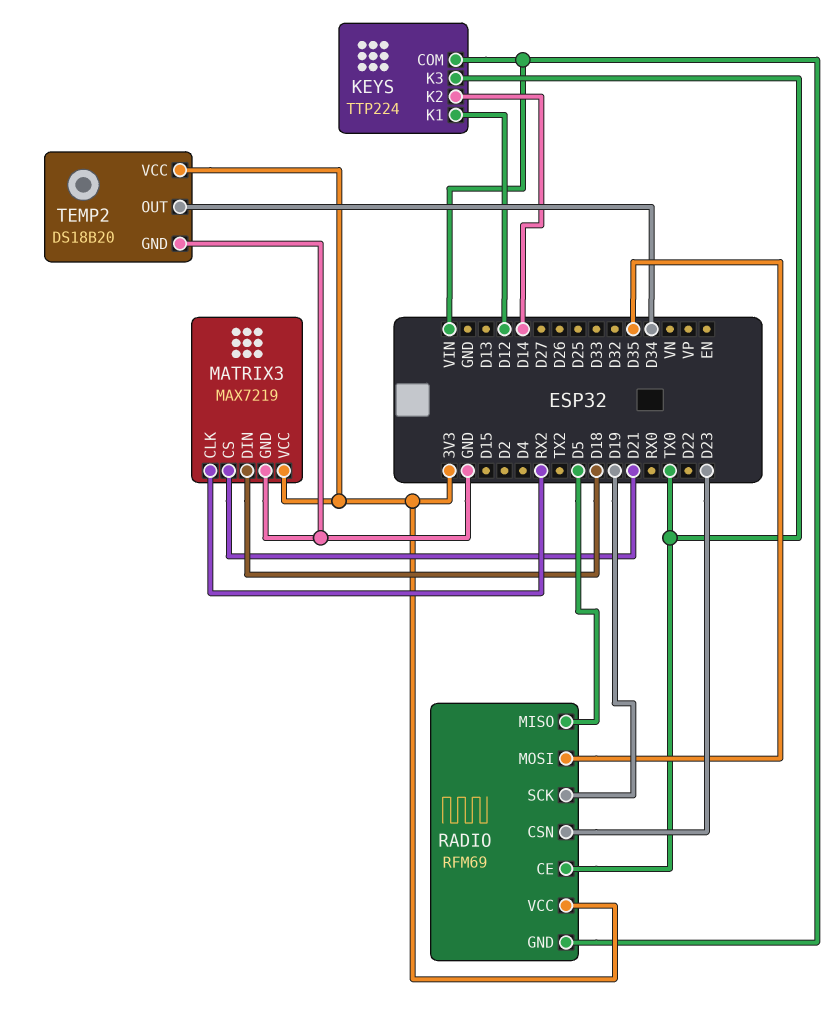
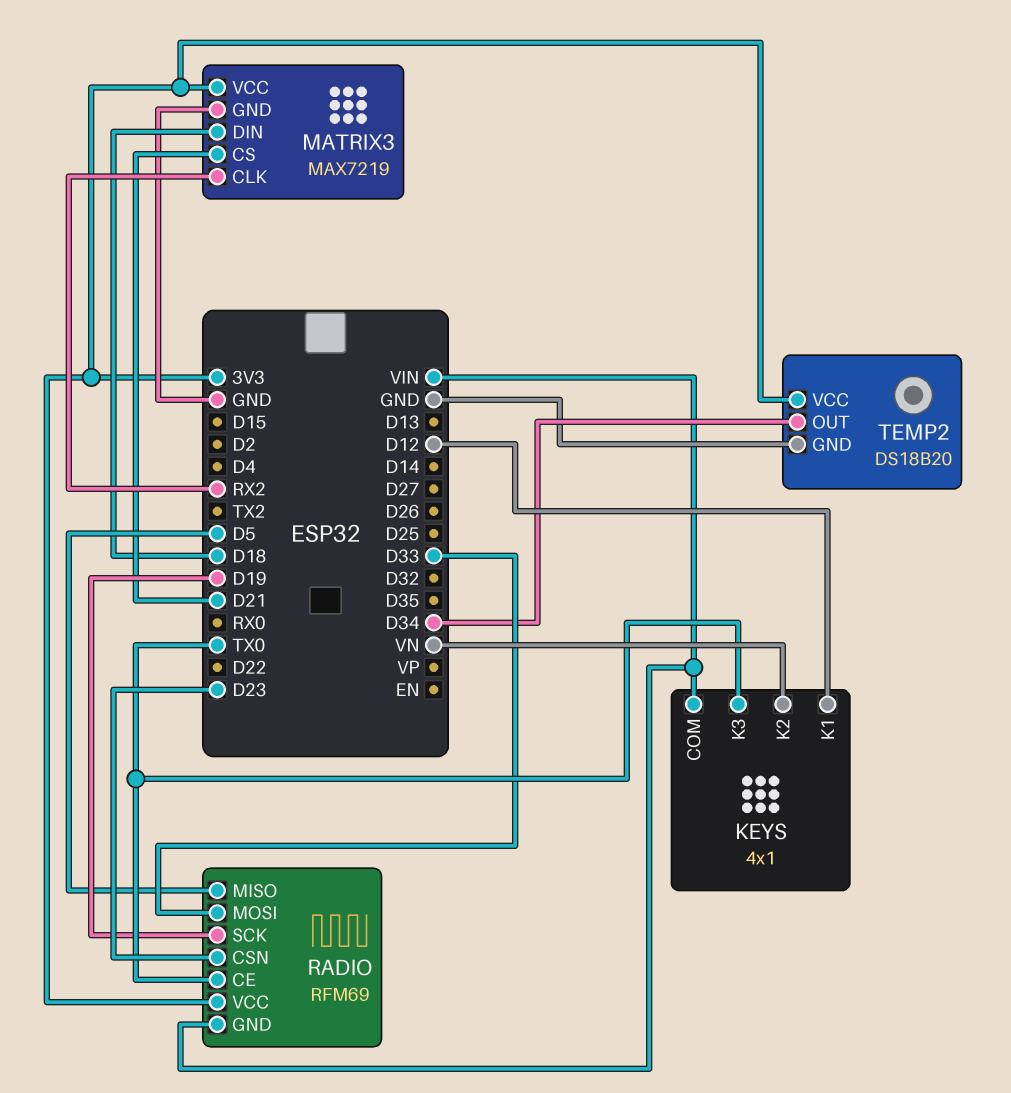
KEYS: TTP224 -> 4x1
KEYS pin K2: D14 -> VN
RADIO pin MOSI: D35 -> D33

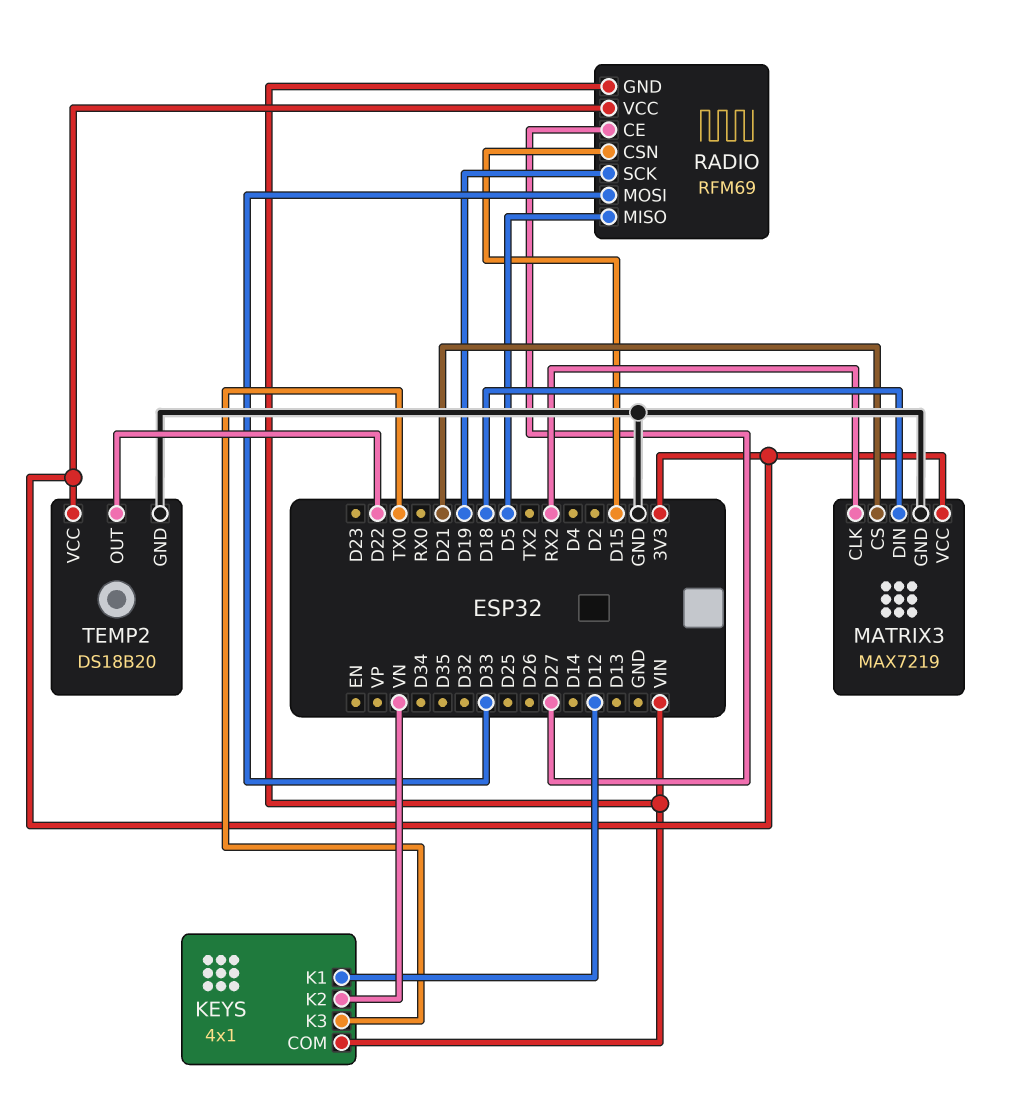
RADIO pin CE: TX0 -> D27
RADIO pin CSN: D23 -> D15
TEMP2 pin OUT: D34 -> D22

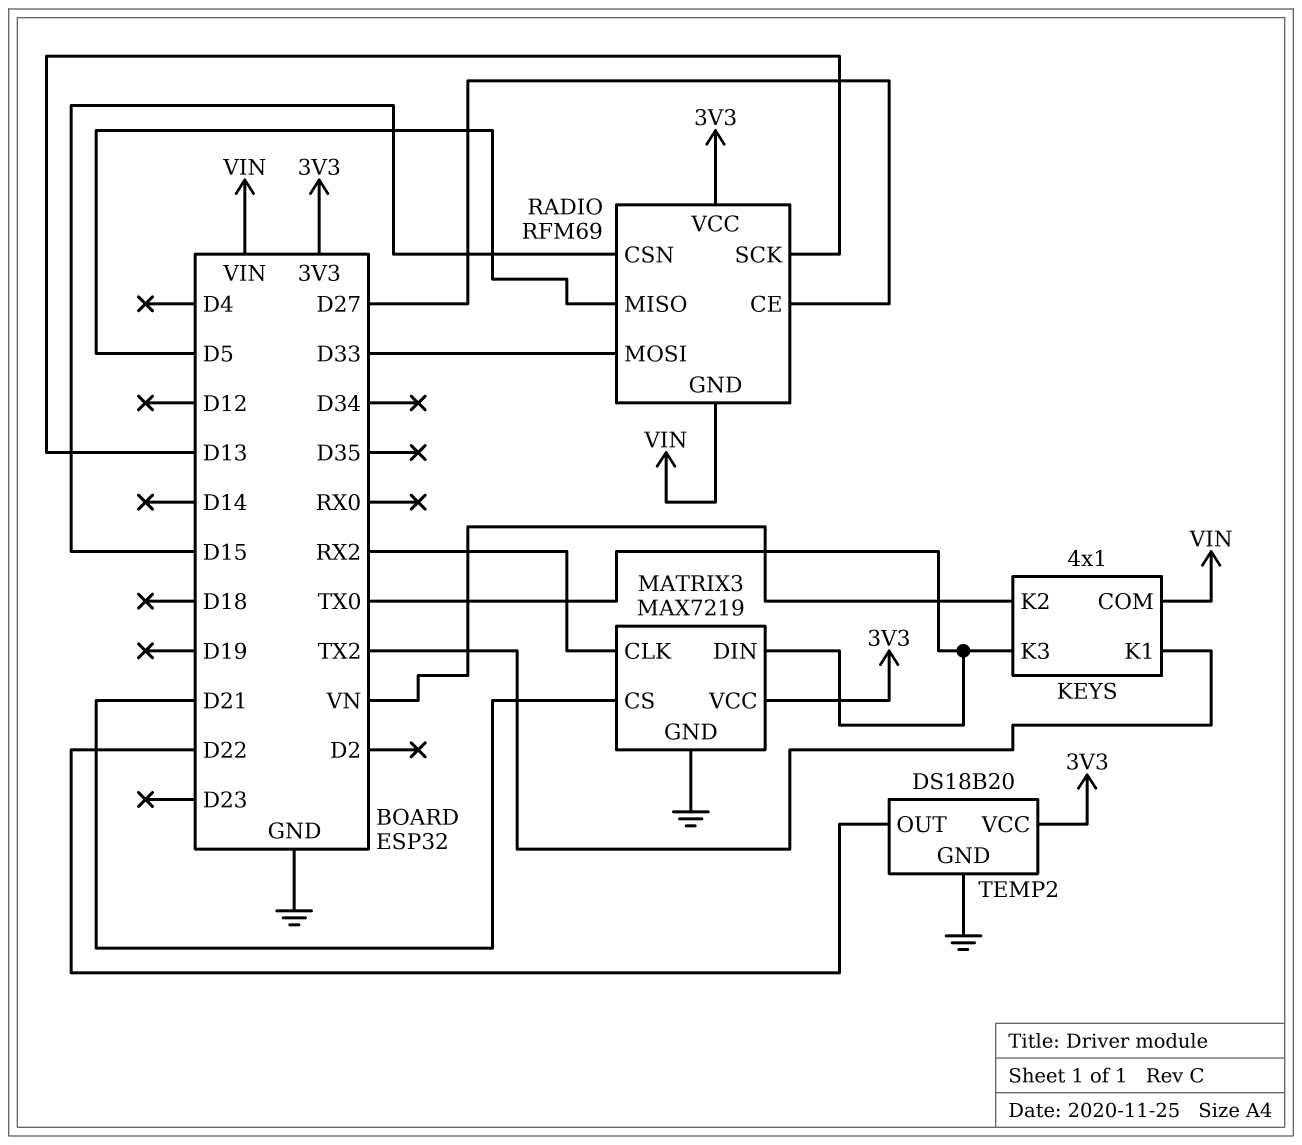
KEYS pin K1: D12 -> TX2
MATRIX3 pin DIN: D18 -> TX0
RADIO pin SCK: D19 -> D13

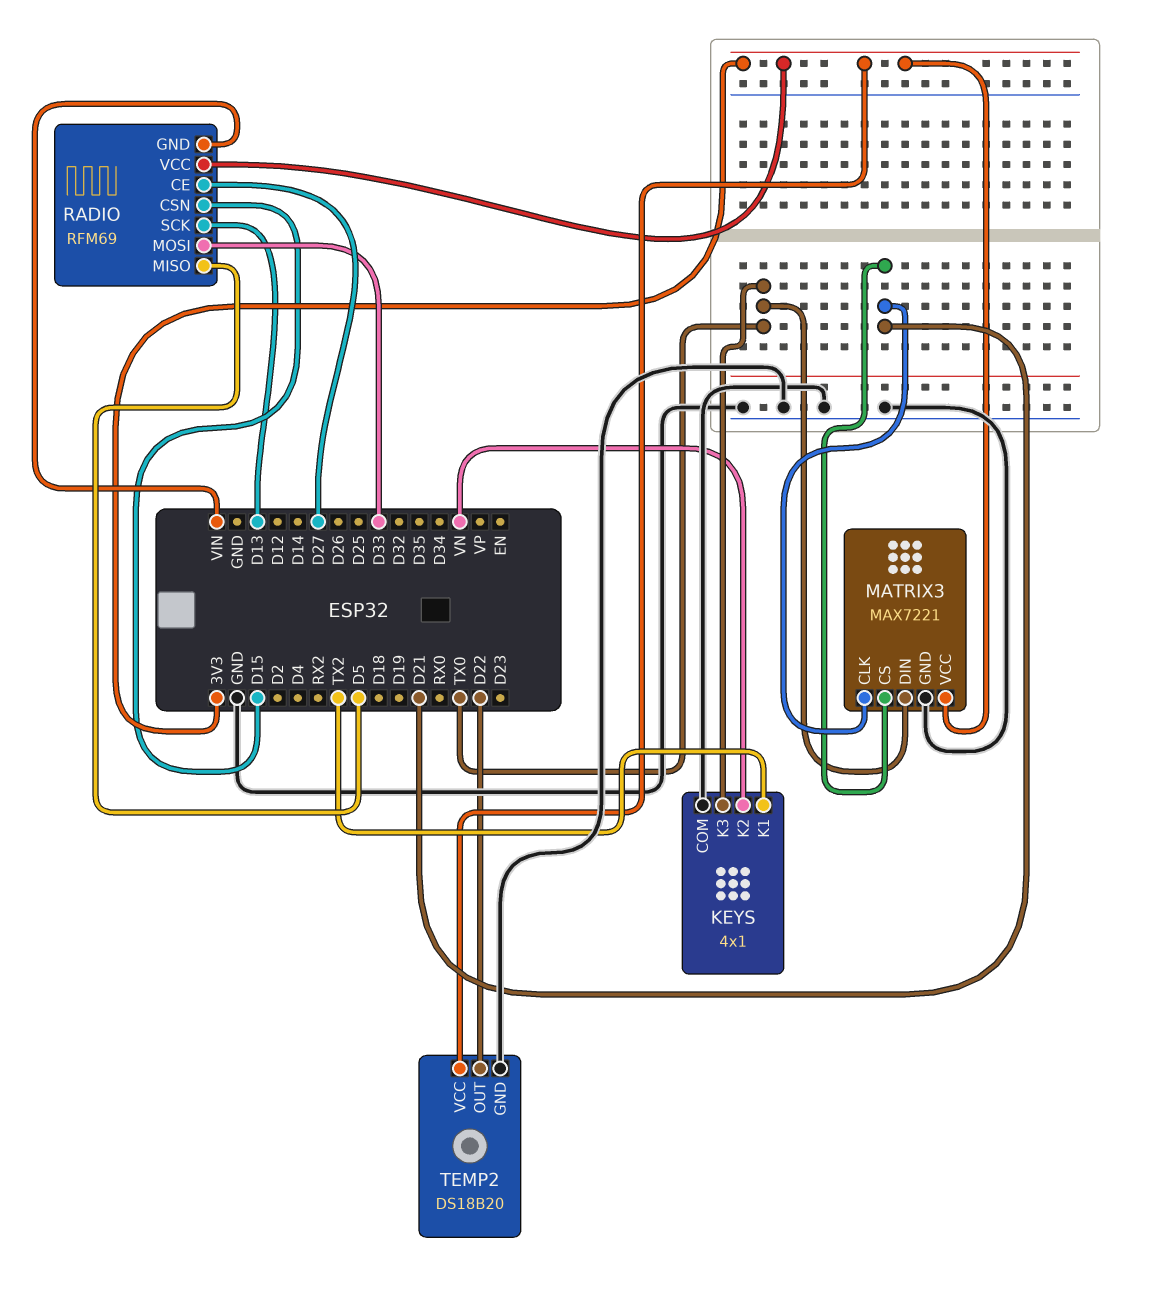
KEYS pin COM: VIN -> GND
MATRIX3: MAX7219 -> MAX7221
MATRIX3 pin CLK: RX2 -> D21

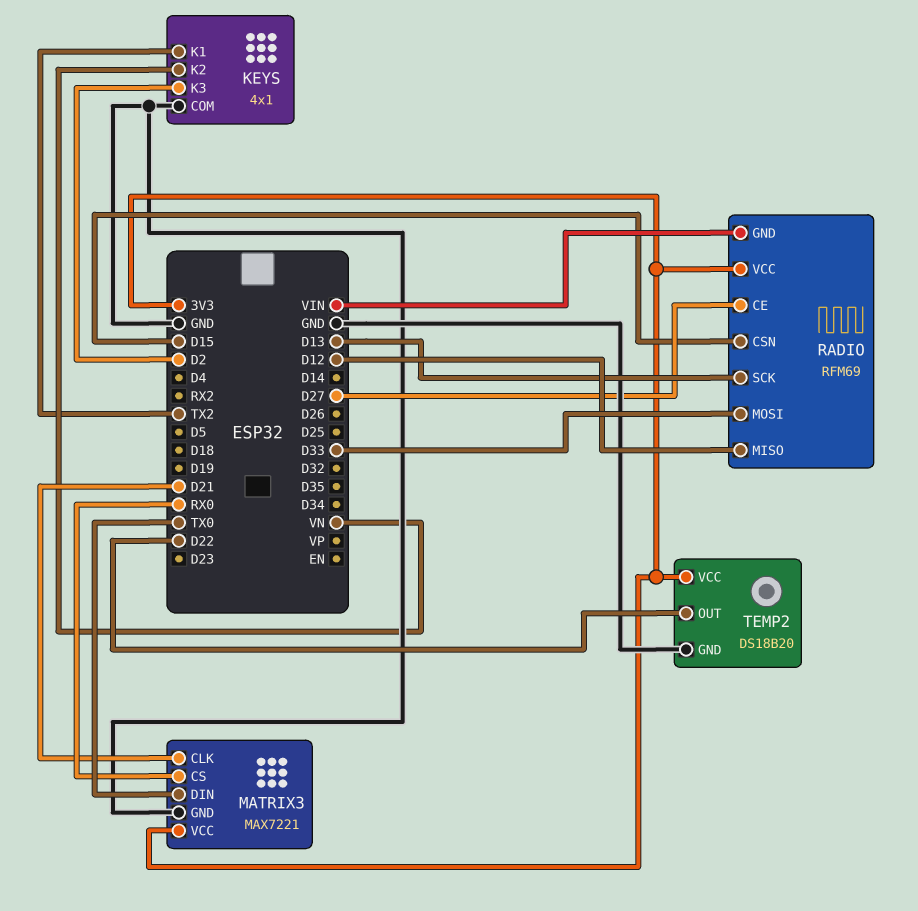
KEYS pin K3: TX0 -> D2
MATRIX3 pin CS: D21 -> RX0
RADIO pin MISO: D5 -> D12

